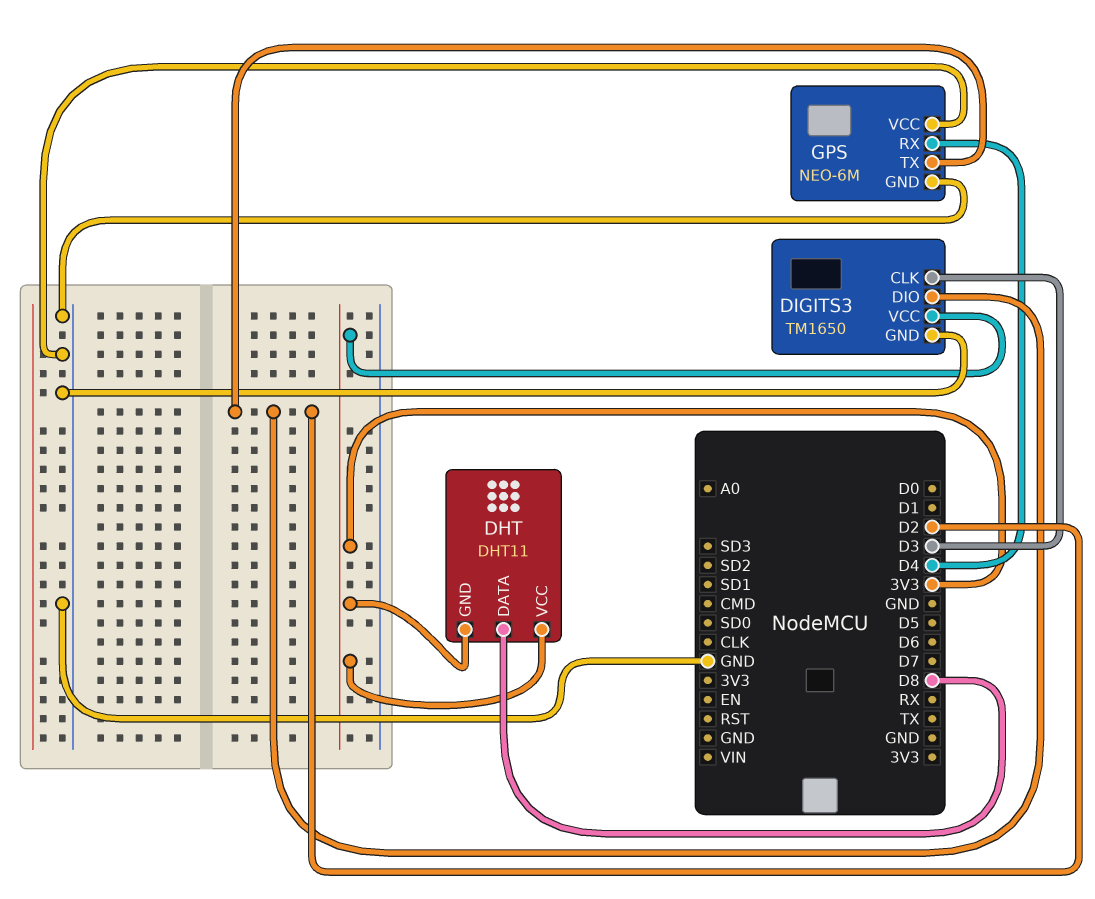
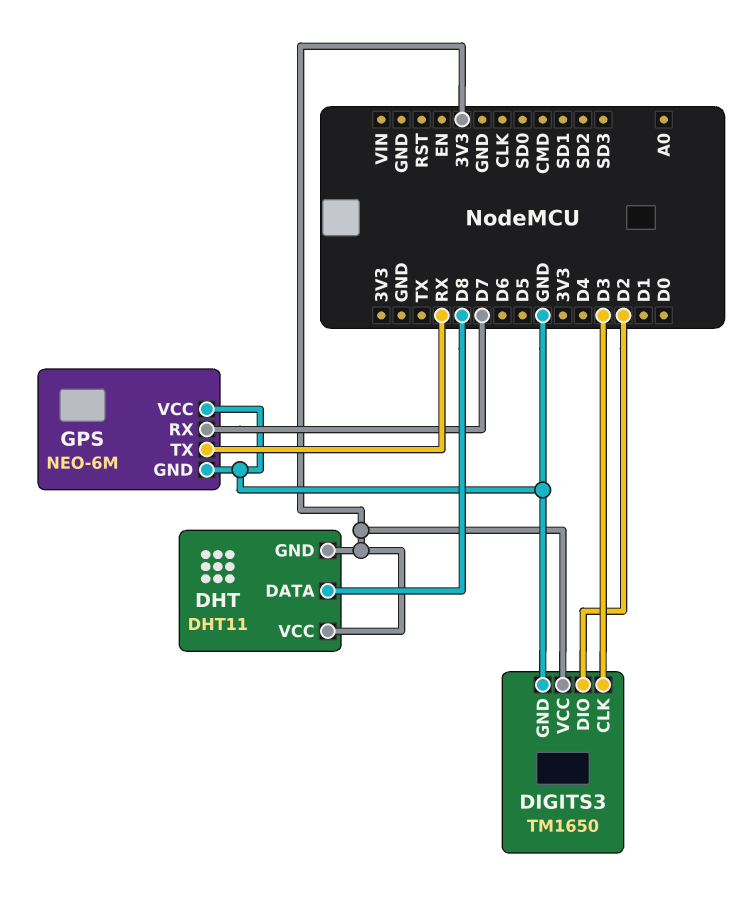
GPS pin RX: D4 -> D7
GPS pin TX: D2 -> RX

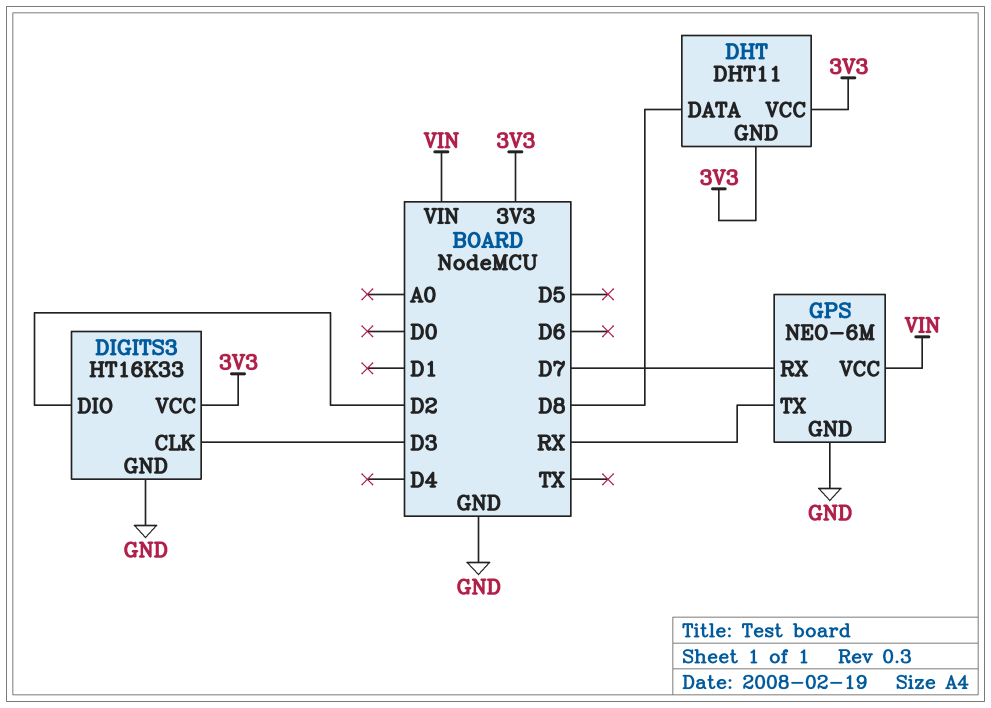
DIGITS3: TM1650 -> HT16K33
GPS pin VCC: GND -> VIN

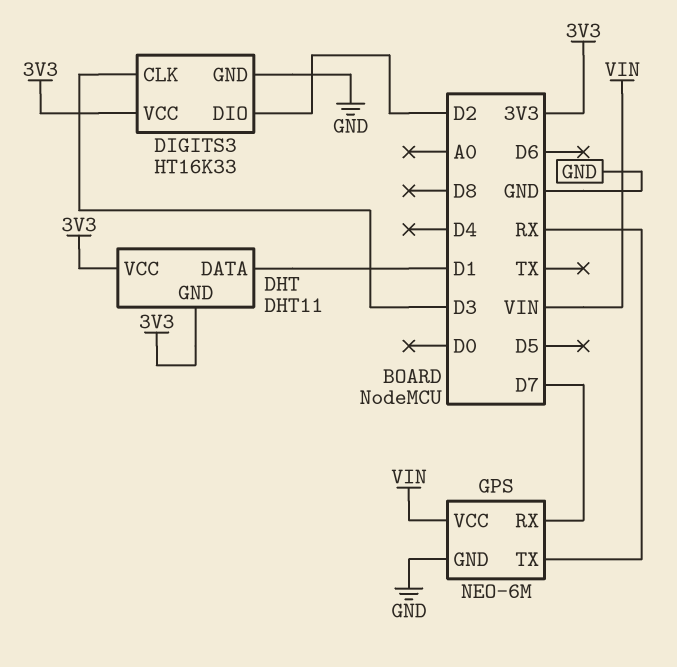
DHT pin DATA: D8 -> D1

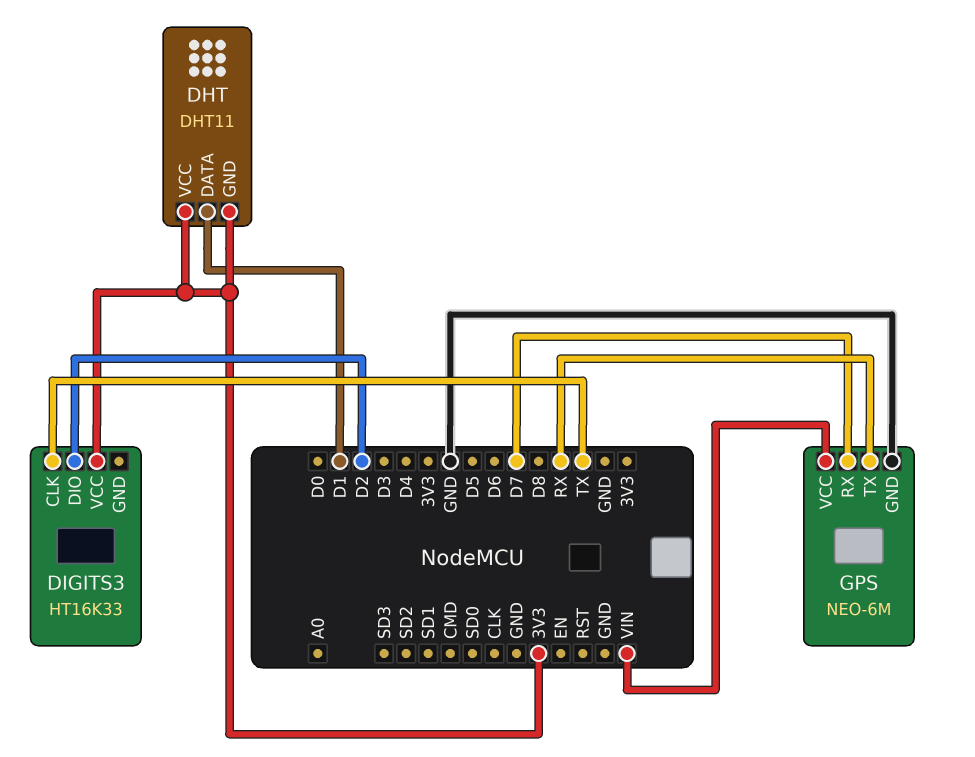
DIGITS3 pin CLK: D3 -> TX
DIGITS3 pin GND: GND -> none

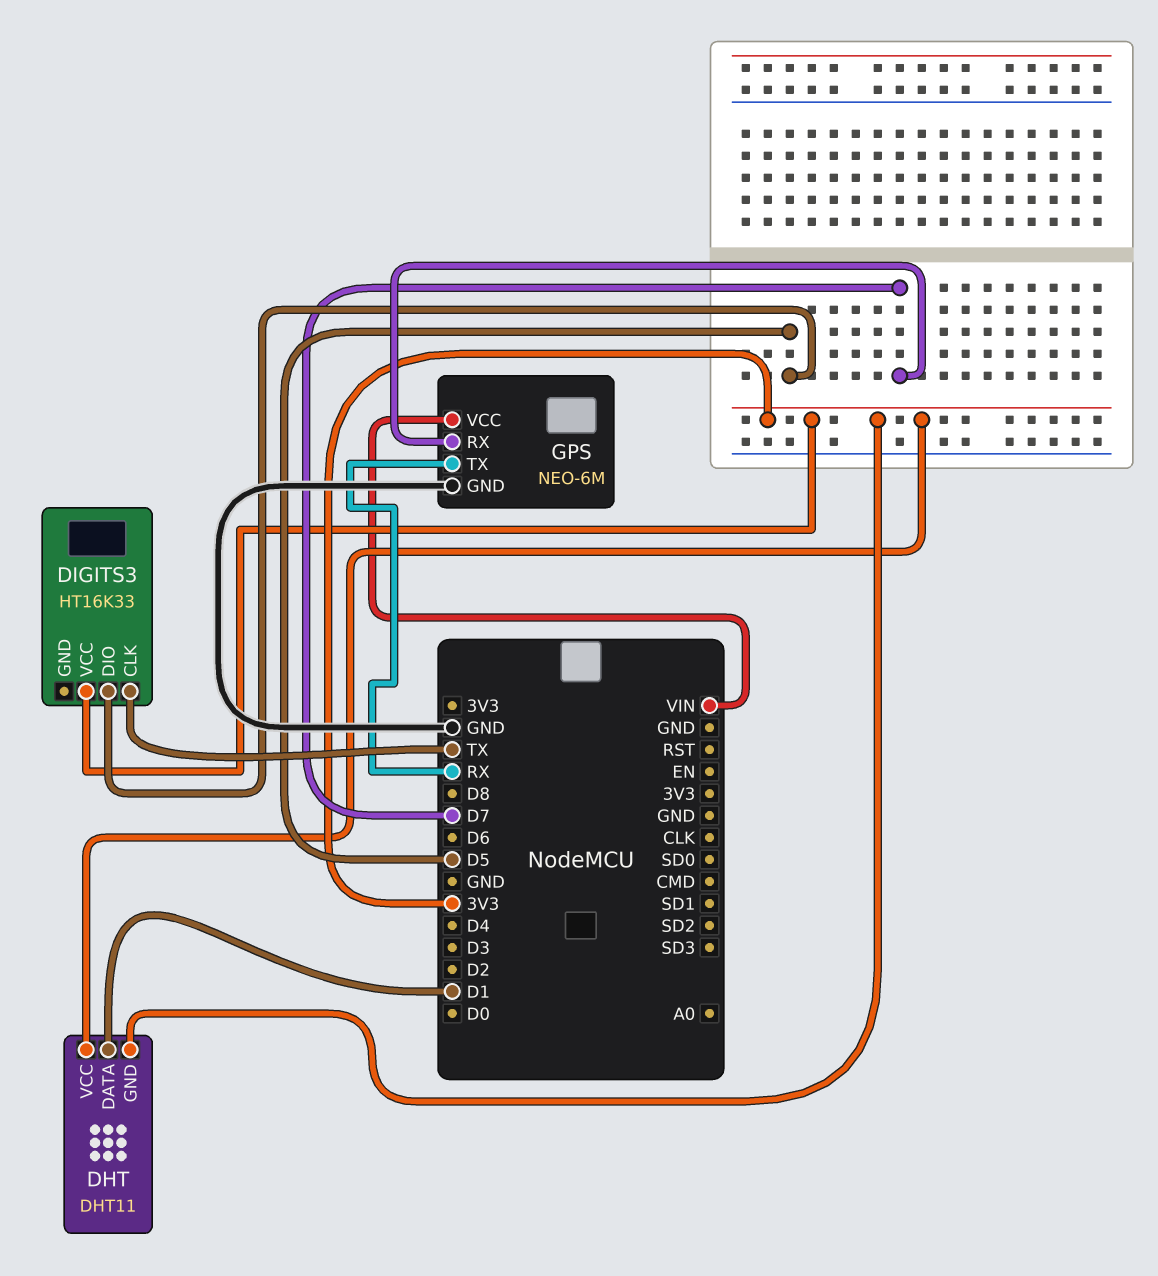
DIGITS3 pin DIO: D2 -> D5

